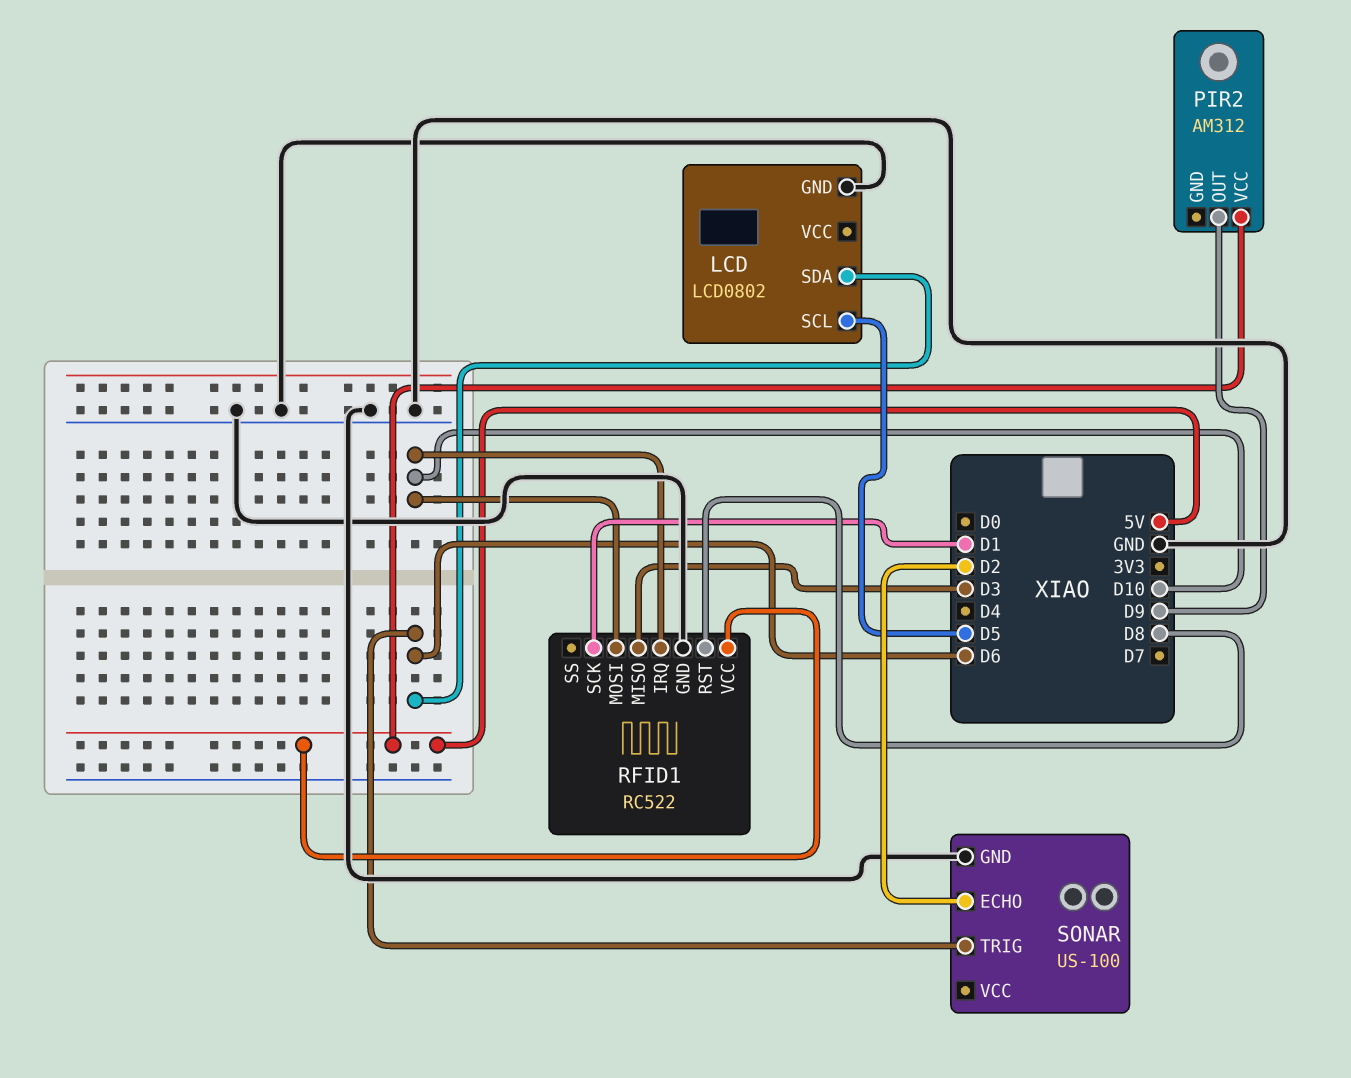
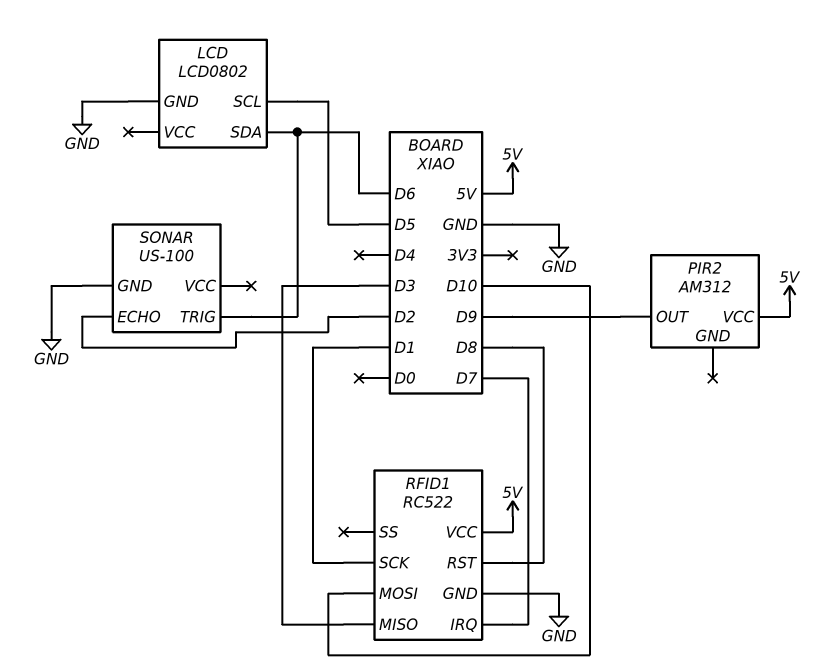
RFID1 pin IRQ: D10 -> D7

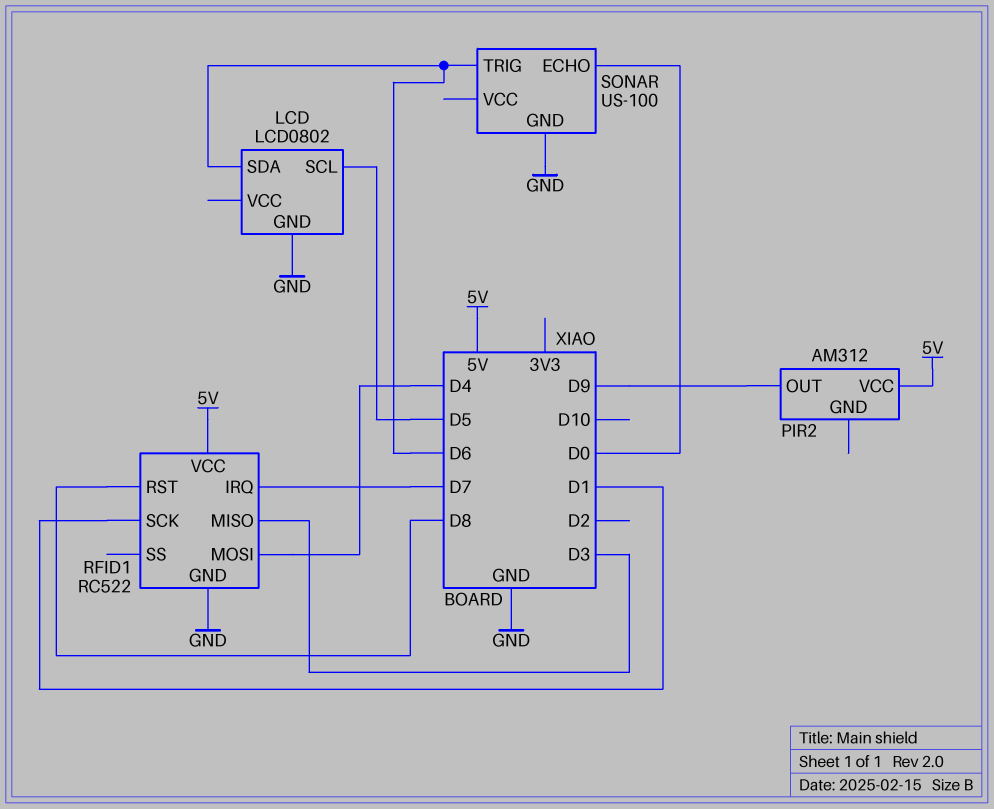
RFID1 pin MOSI: D10 -> D4
SONAR pin ECHO: D2 -> D0

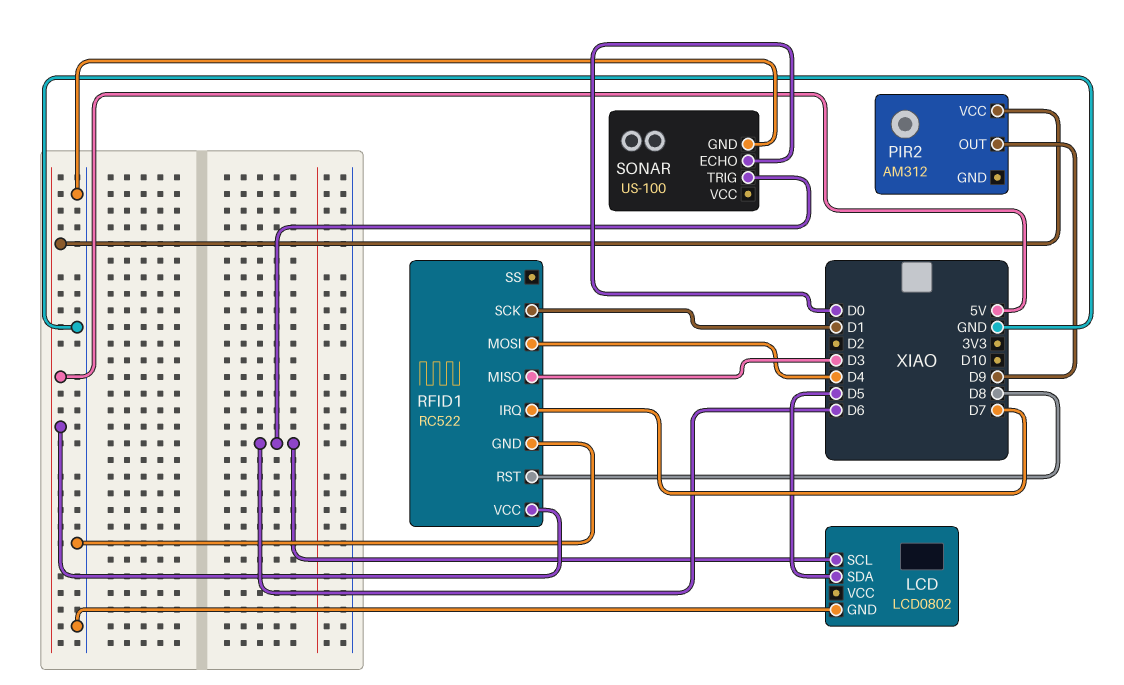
LCD pin SCL: D5 -> D6
LCD pin SDA: D6 -> D5

